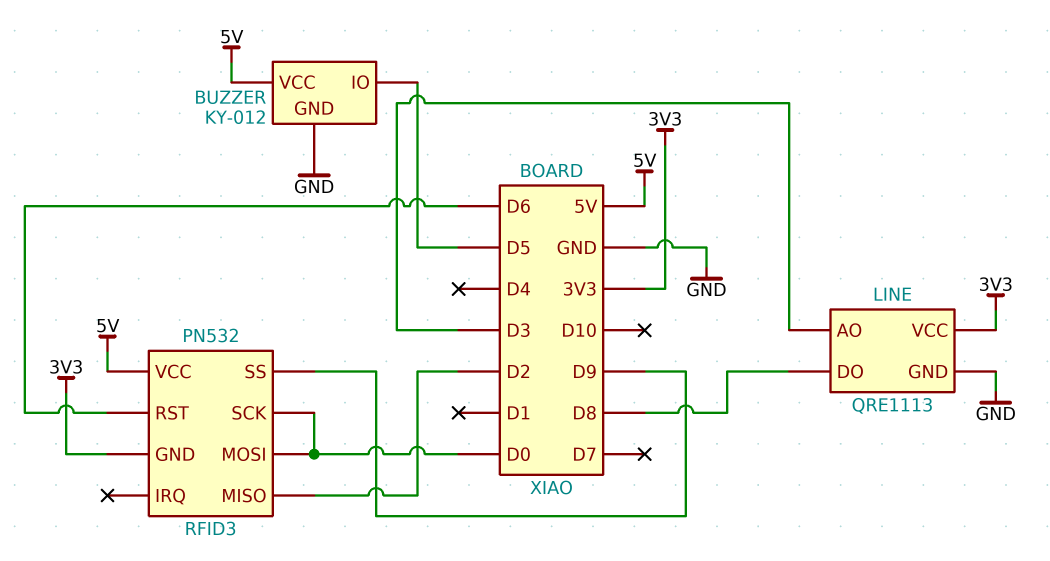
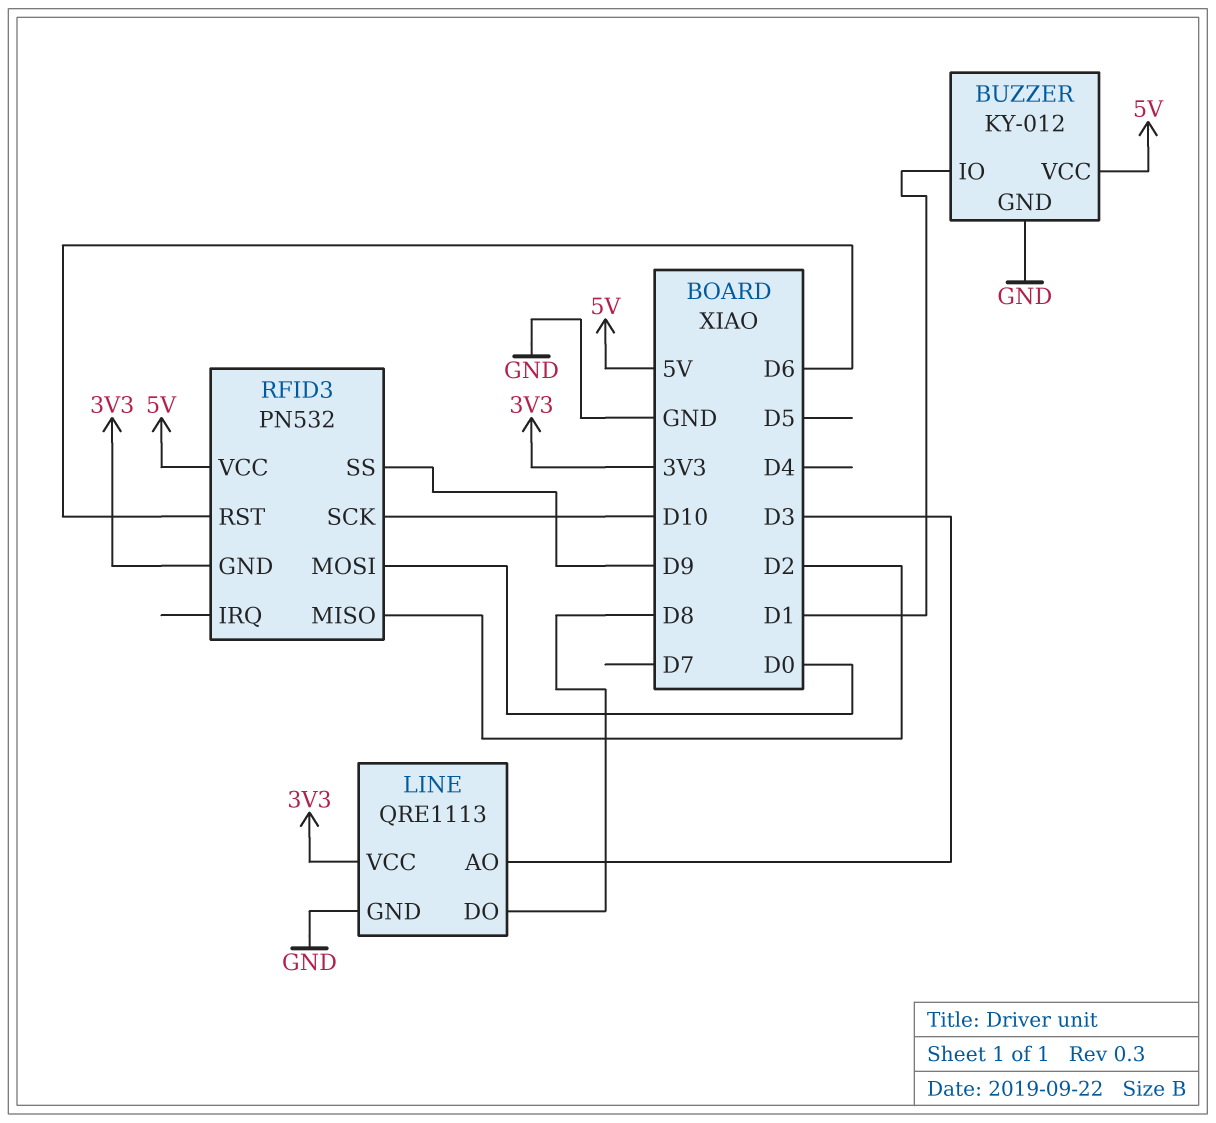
BUZZER pin IO: D5 -> D1
RFID3 pin SCK: D0 -> D10

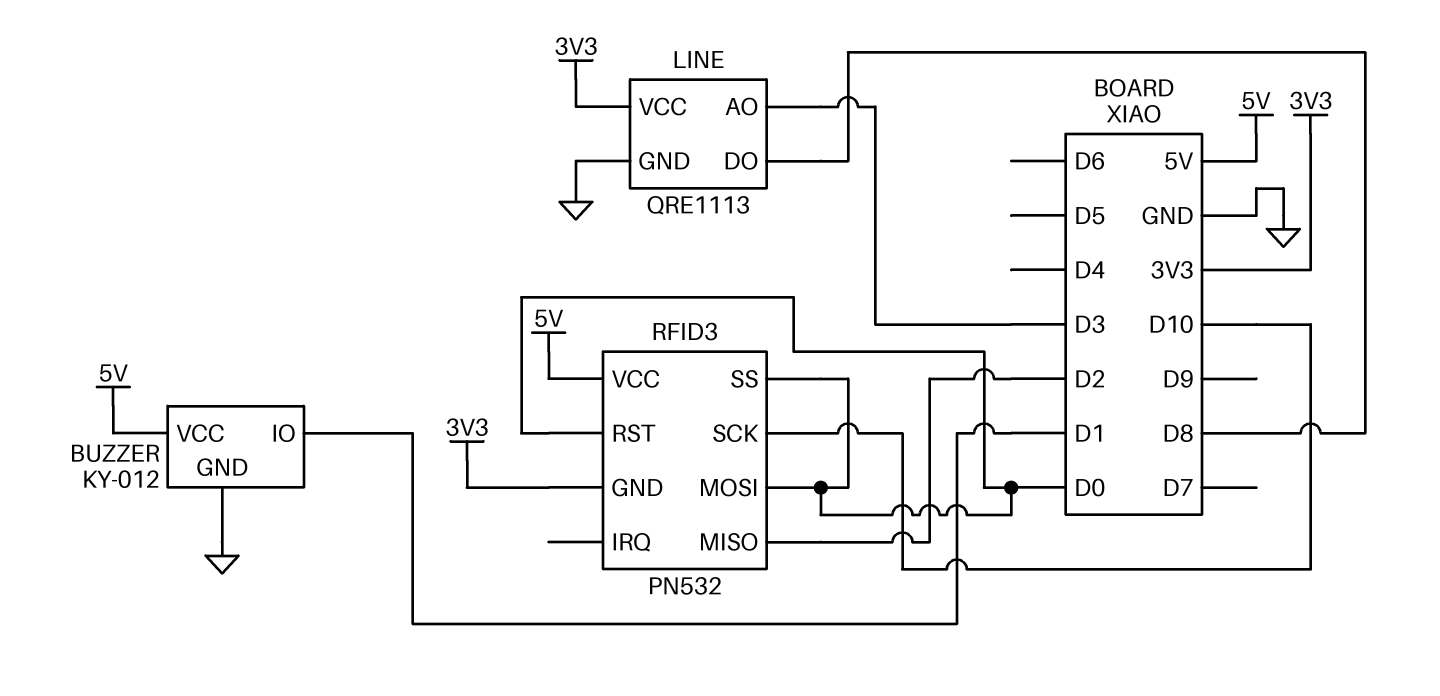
RFID3 pin RST: D6 -> D0
RFID3 pin SS: D9 -> D0

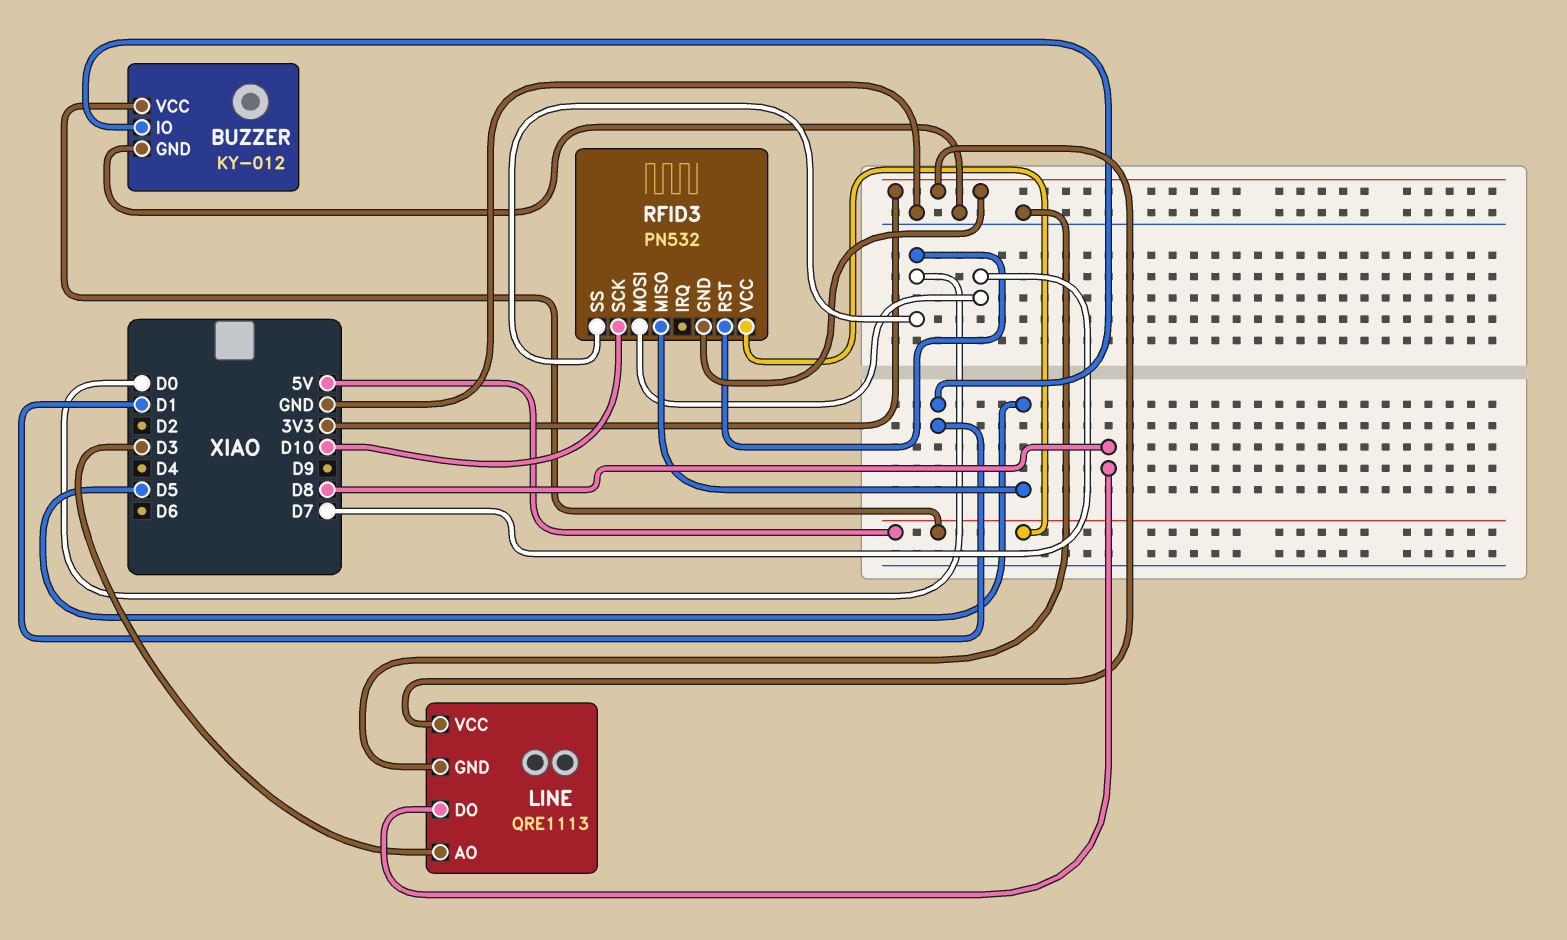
RFID3 pin MISO: D2 -> D5
RFID3 pin MOSI: D0 -> D7

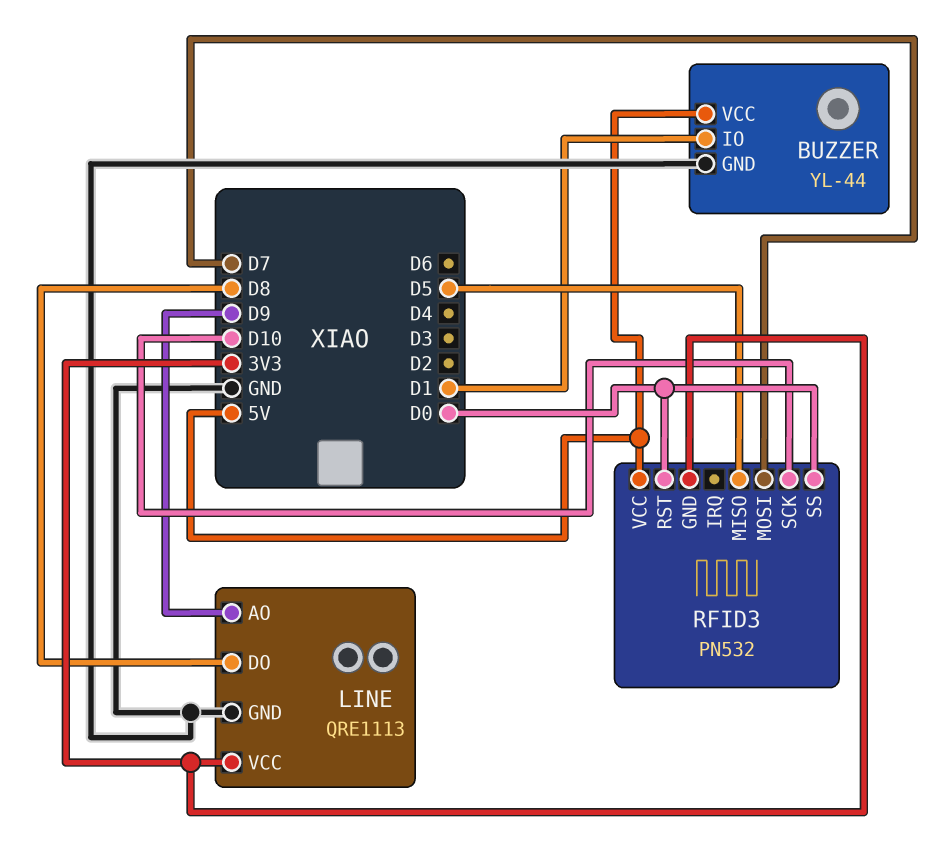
BUZZER: KY-012 -> YL-44
LINE pin AO: D3 -> D9

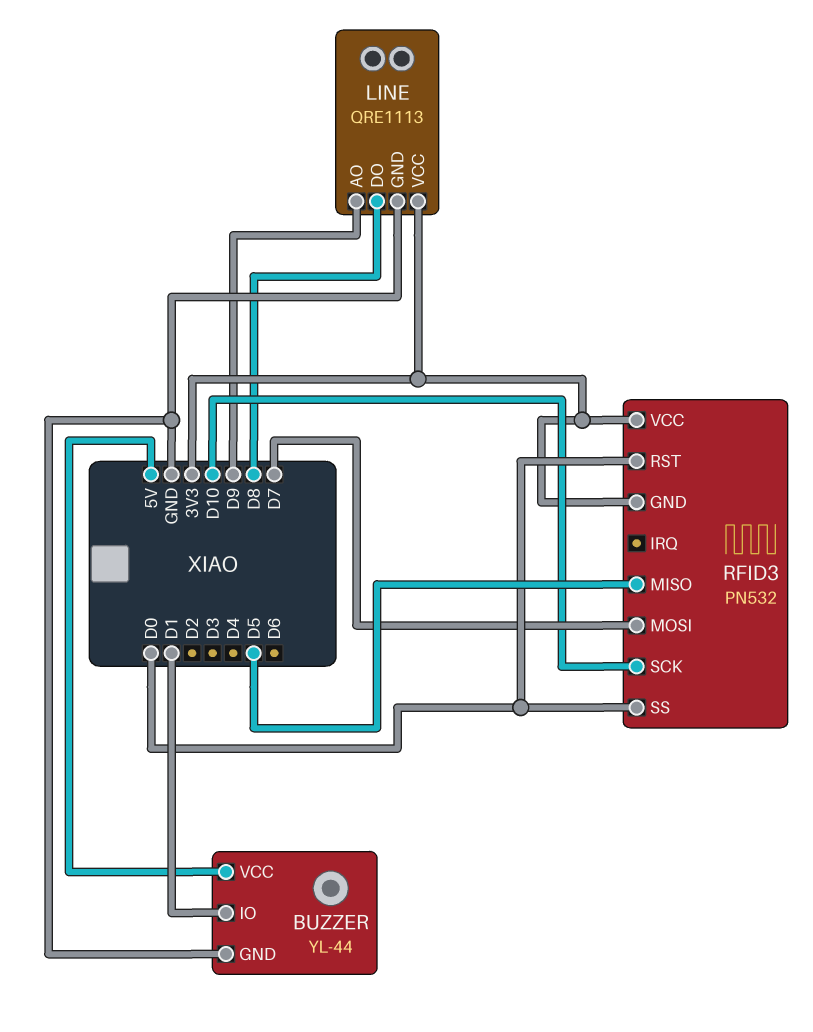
RFID3 pin VCC: 5V -> 3V3

